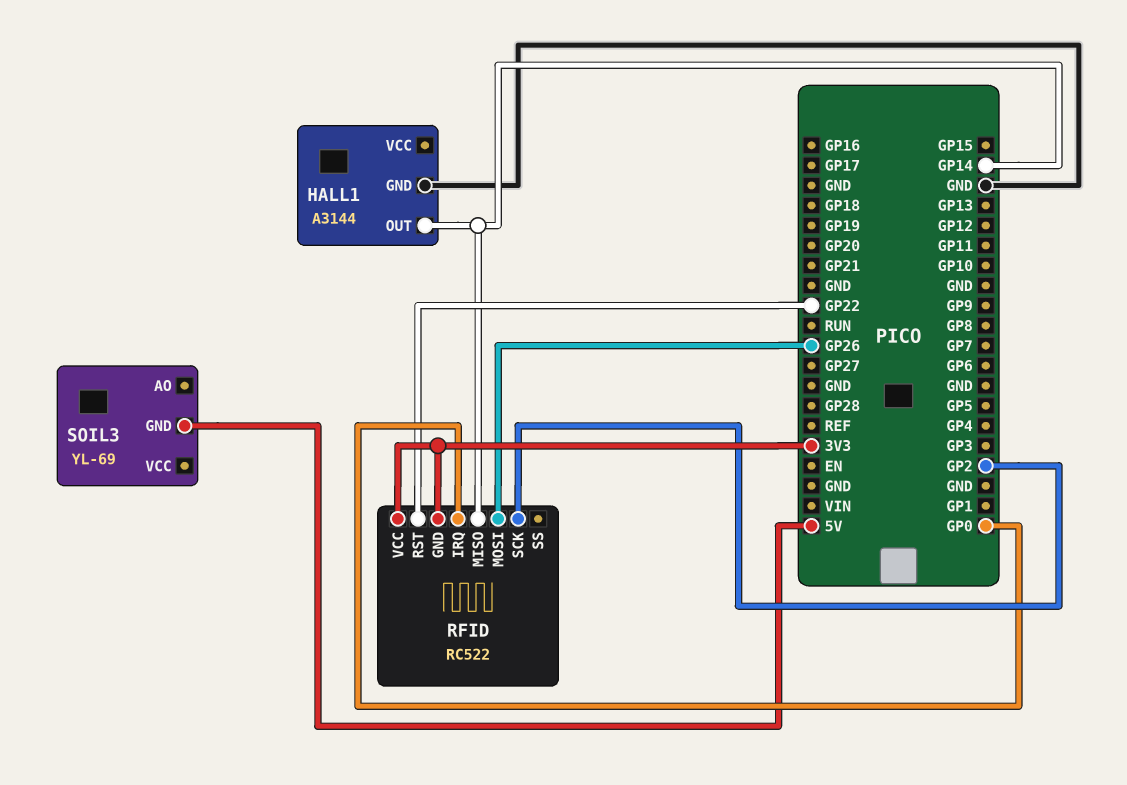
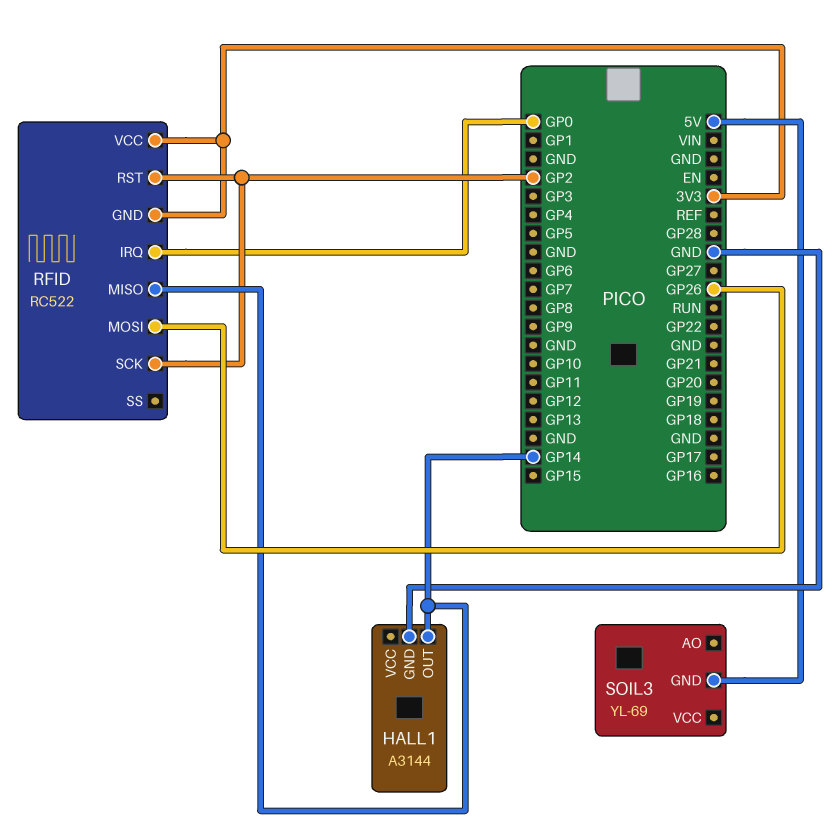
RFID pin RST: GP22 -> GP2

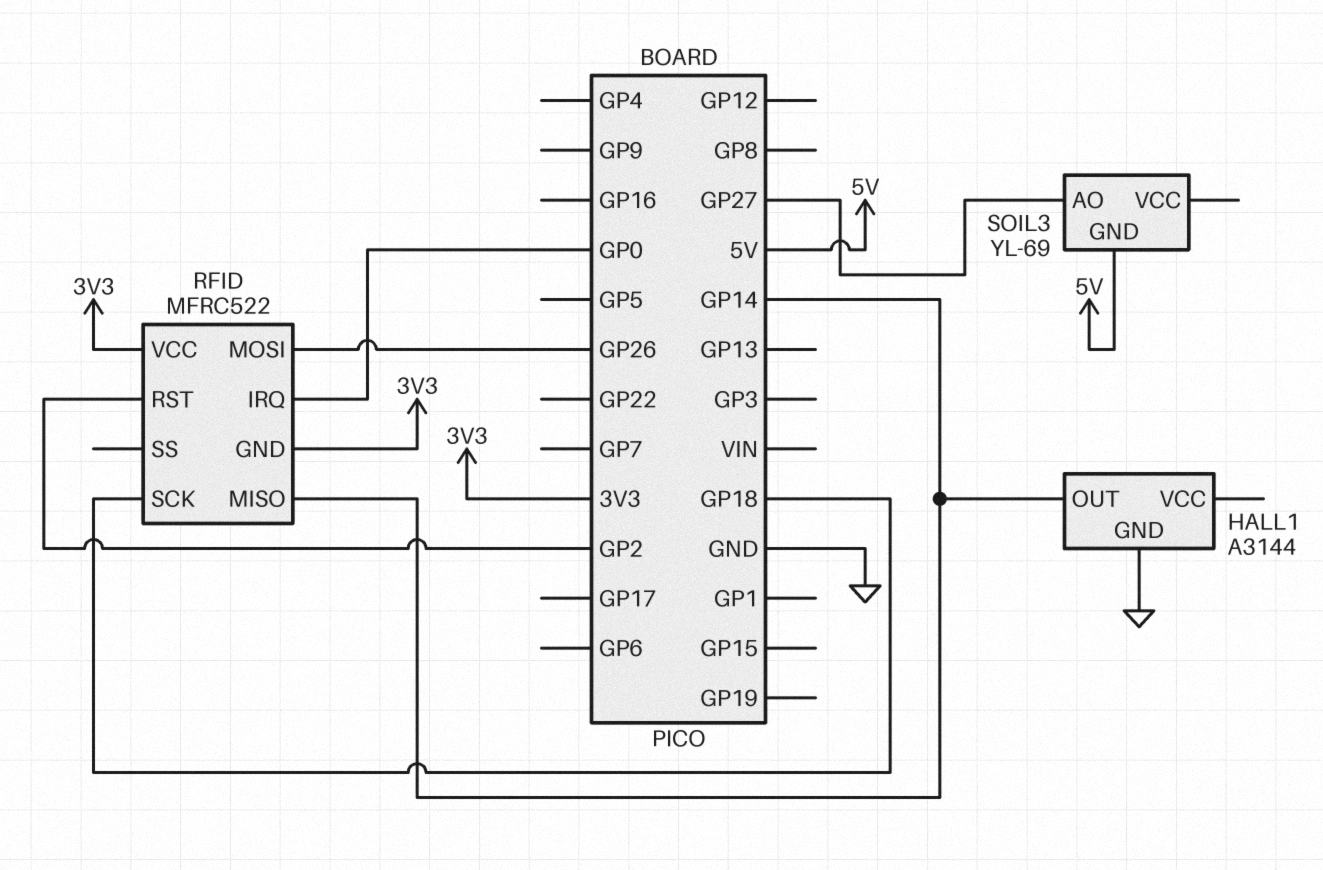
RFID: RC522 -> MFRC522
RFID pin SCK: GP2 -> GP18
SOIL3 pin AO: none -> GP27

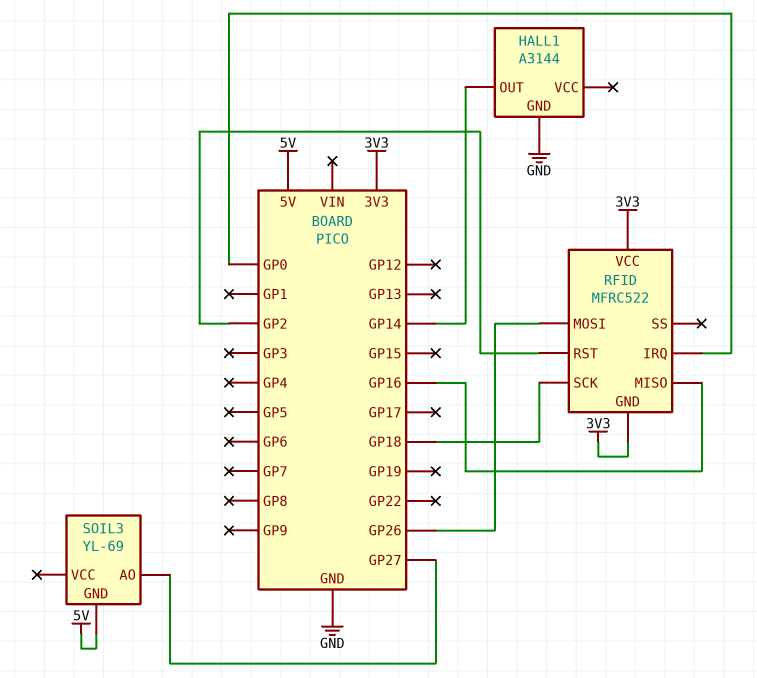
RFID pin MISO: GP14 -> GP16

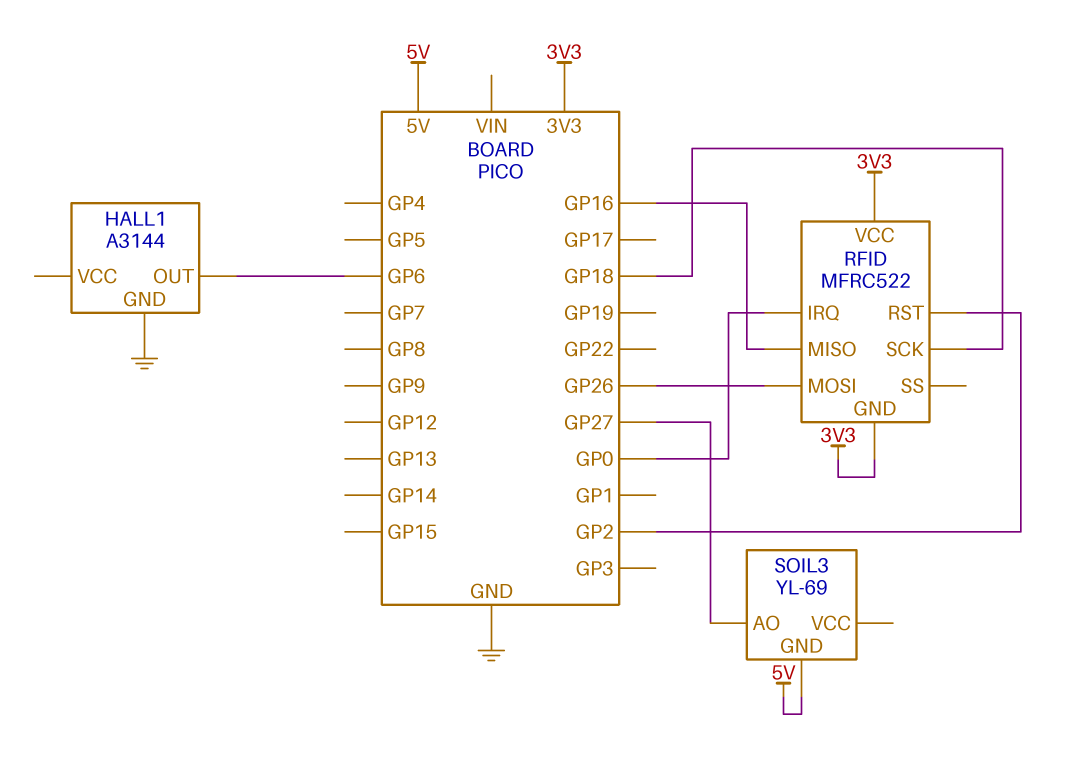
HALL1 pin OUT: GP14 -> GP6

